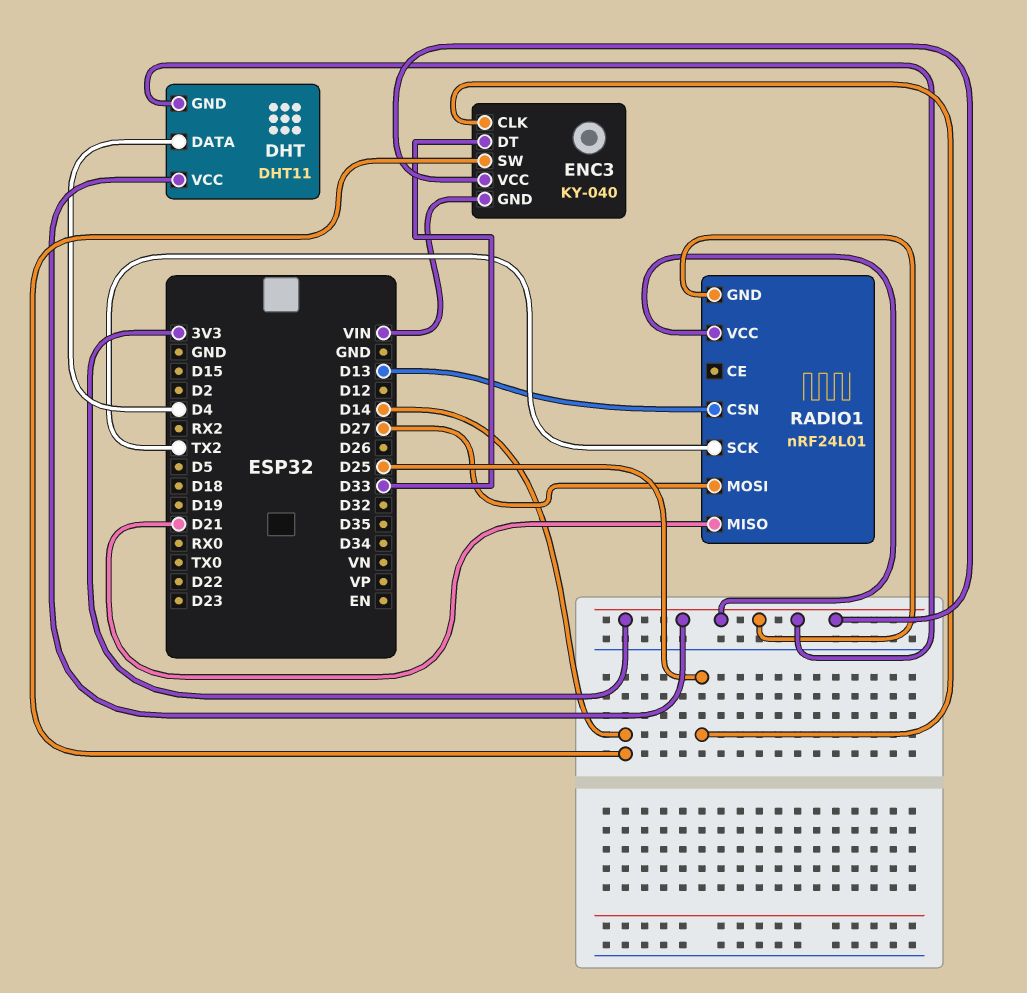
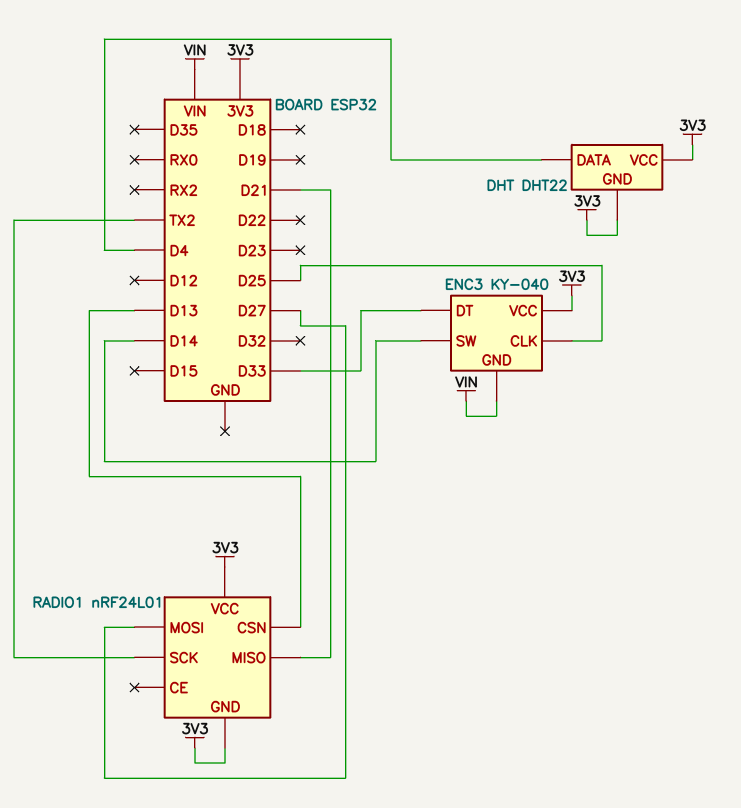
DHT: DHT11 -> DHT22

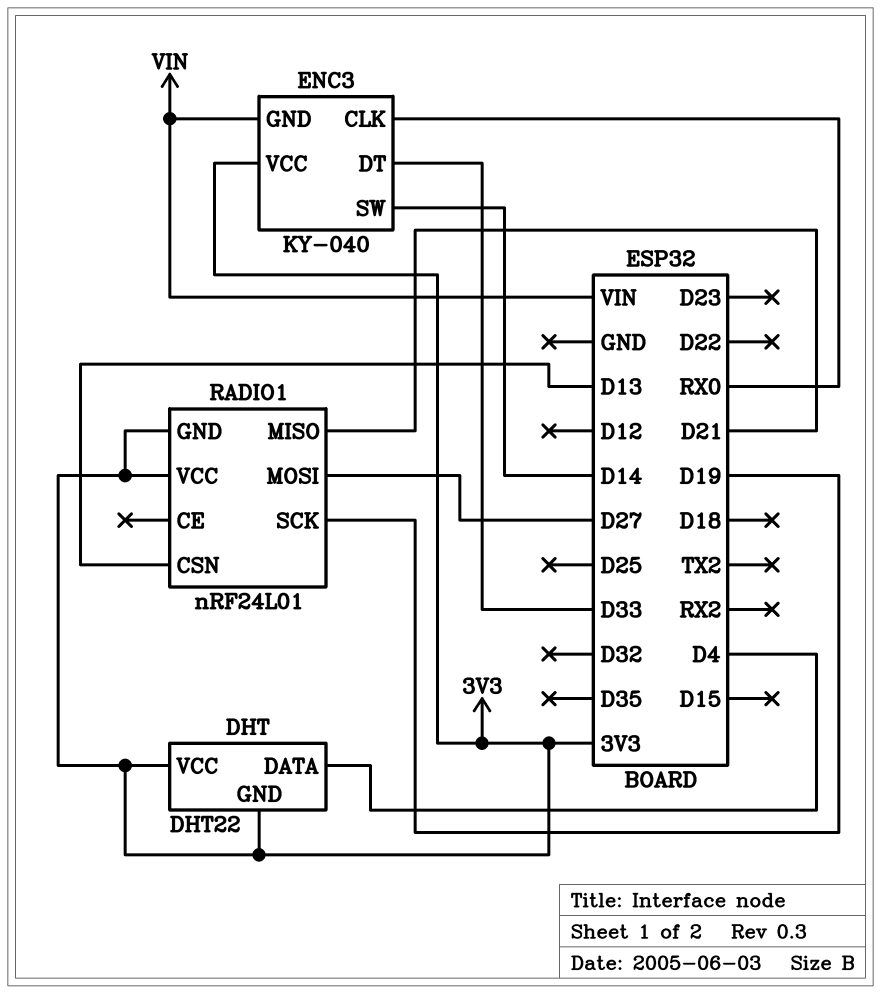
ENC3 pin CLK: D25 -> RX0
RADIO1 pin SCK: TX2 -> D19

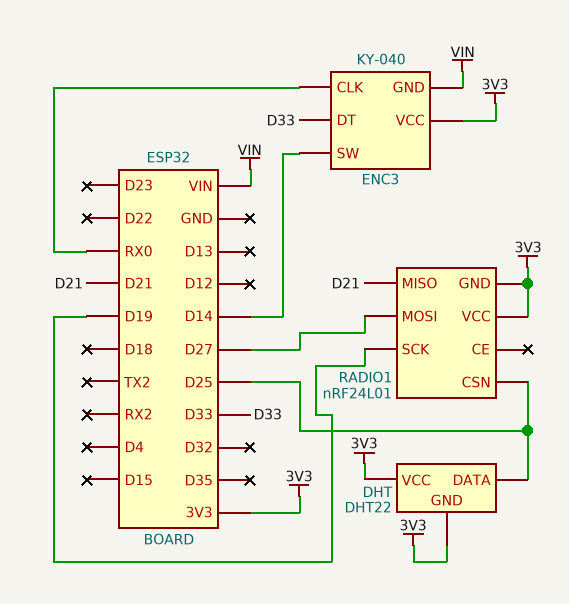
DHT pin DATA: D4 -> D25
RADIO1 pin CSN: D13 -> D25

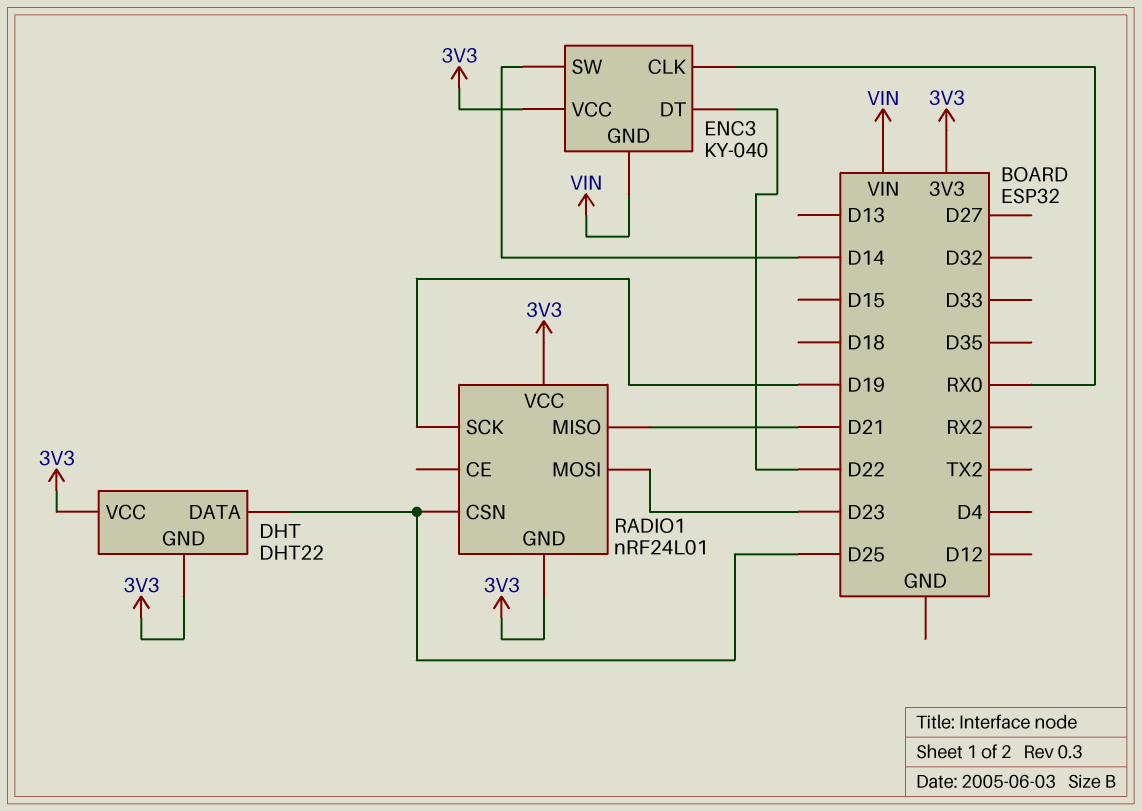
ENC3 pin DT: D33 -> D22
RADIO1 pin MOSI: D27 -> D23

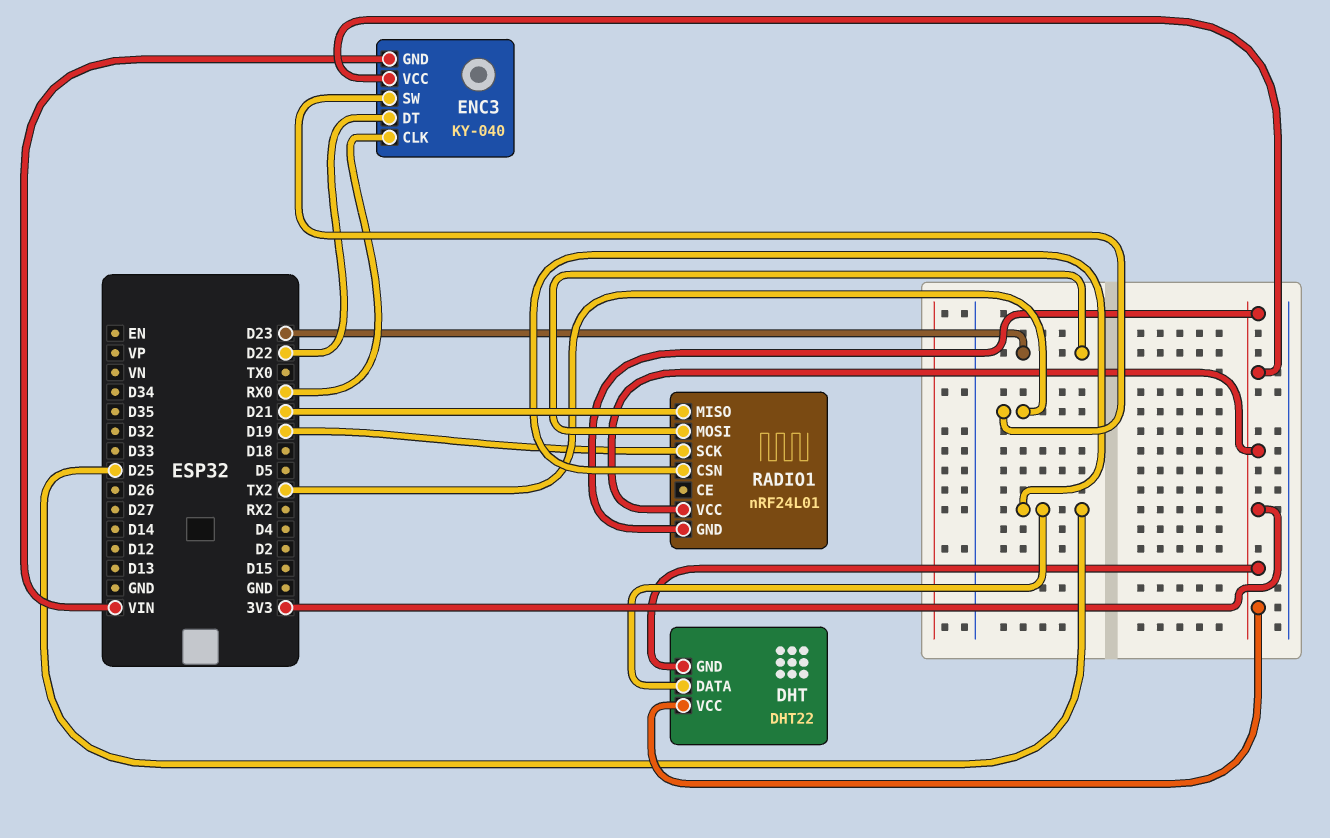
ENC3 pin SW: D14 -> TX2

